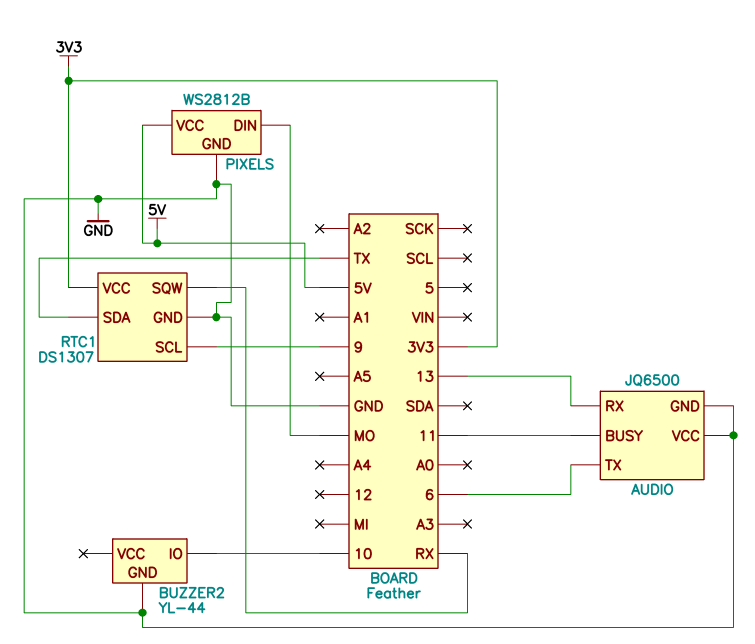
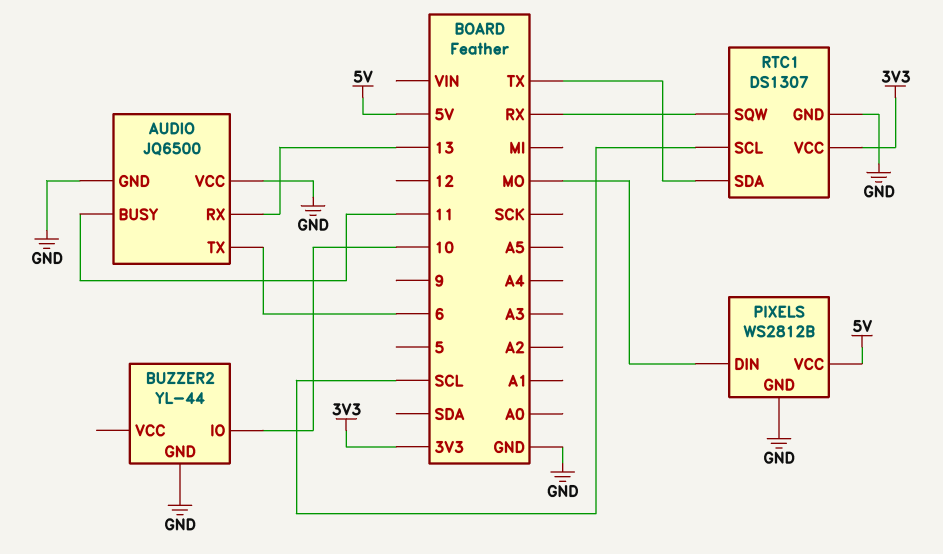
RTC1 pin SCL: 9 -> SCL

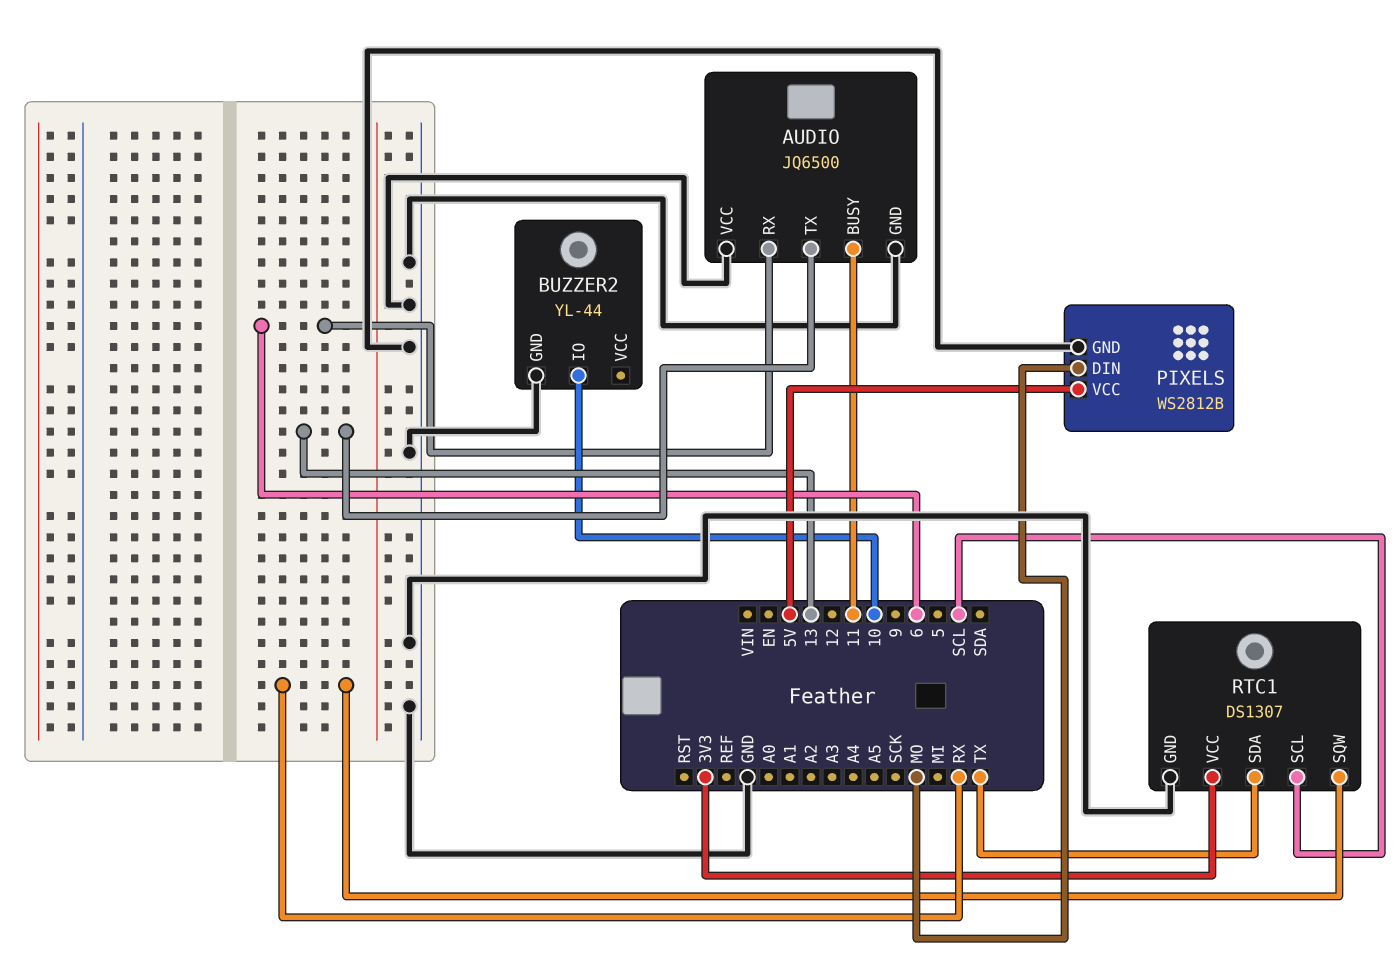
AUDIO pin RX: 13 -> 6
AUDIO pin TX: 6 -> 13

